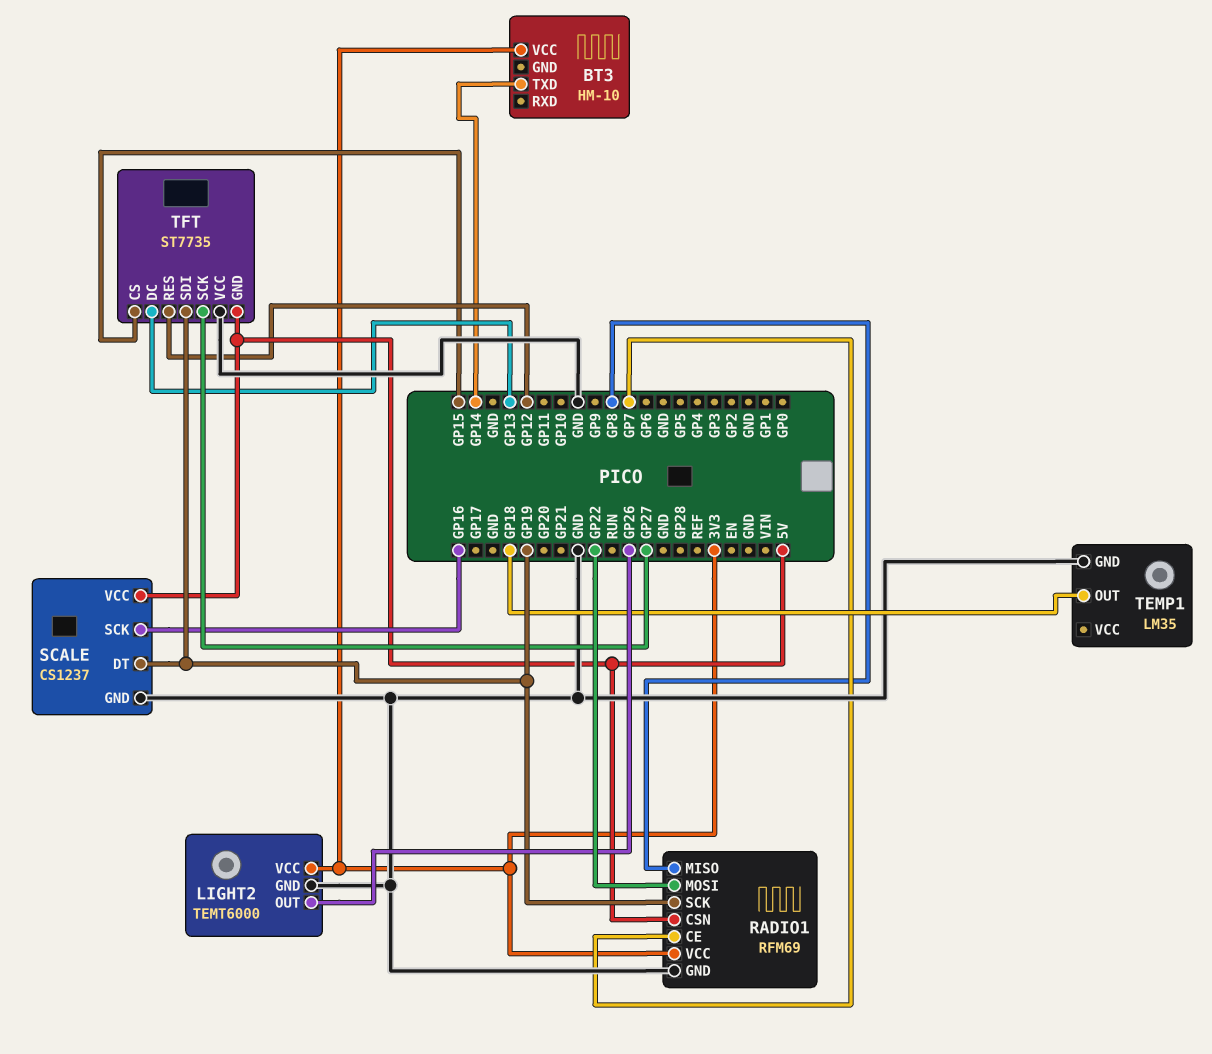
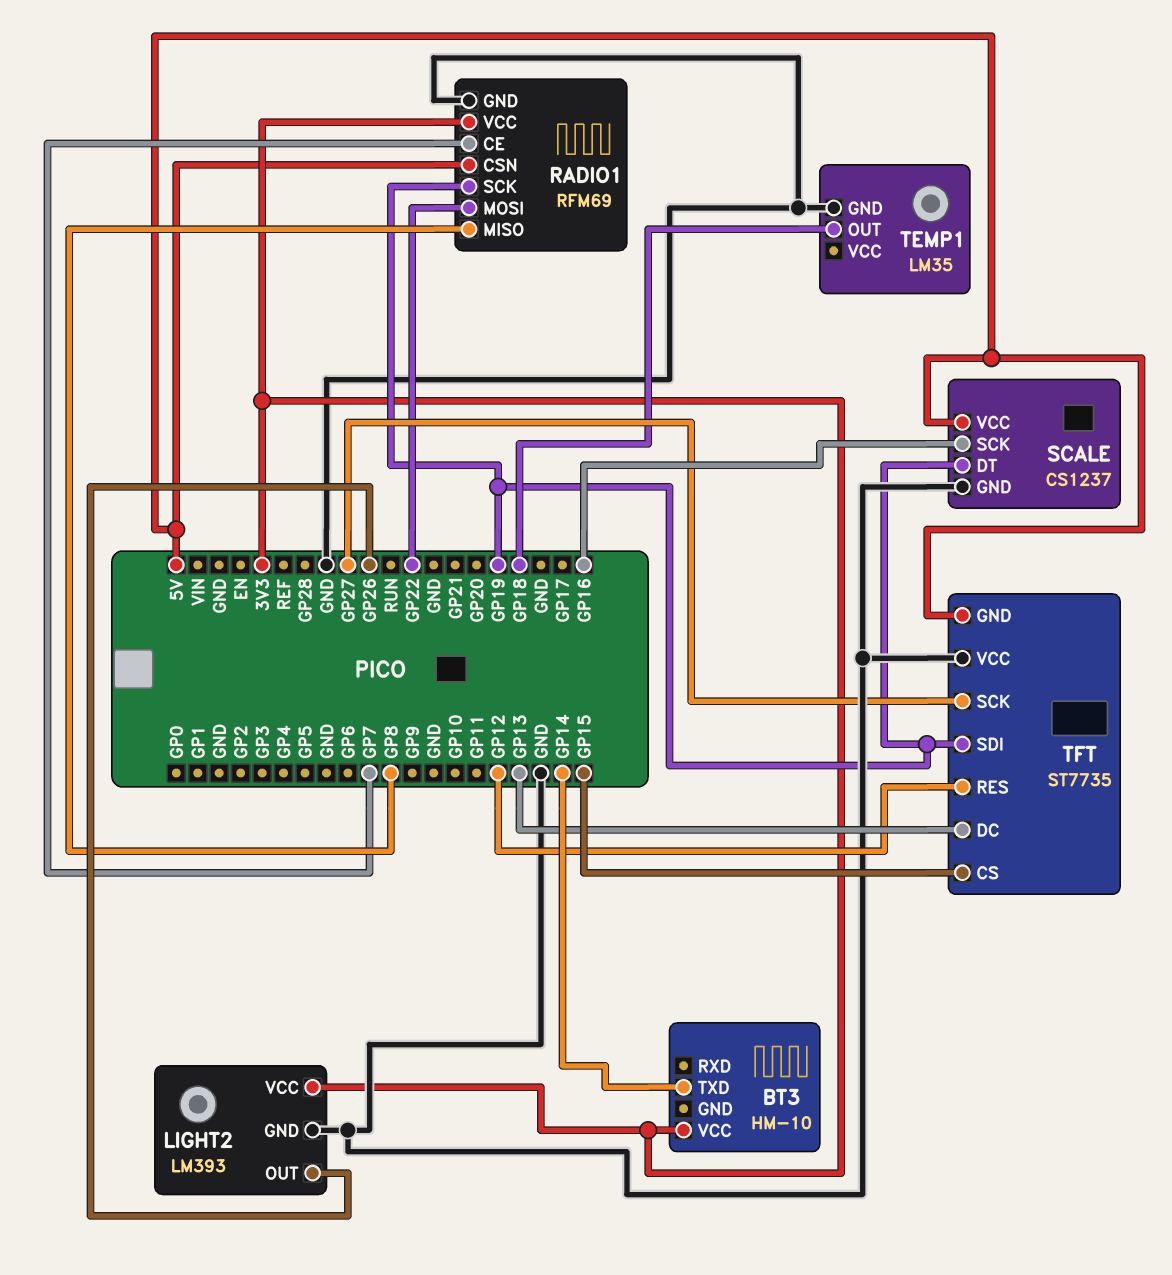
LIGHT2: TEMT6000 -> LM393

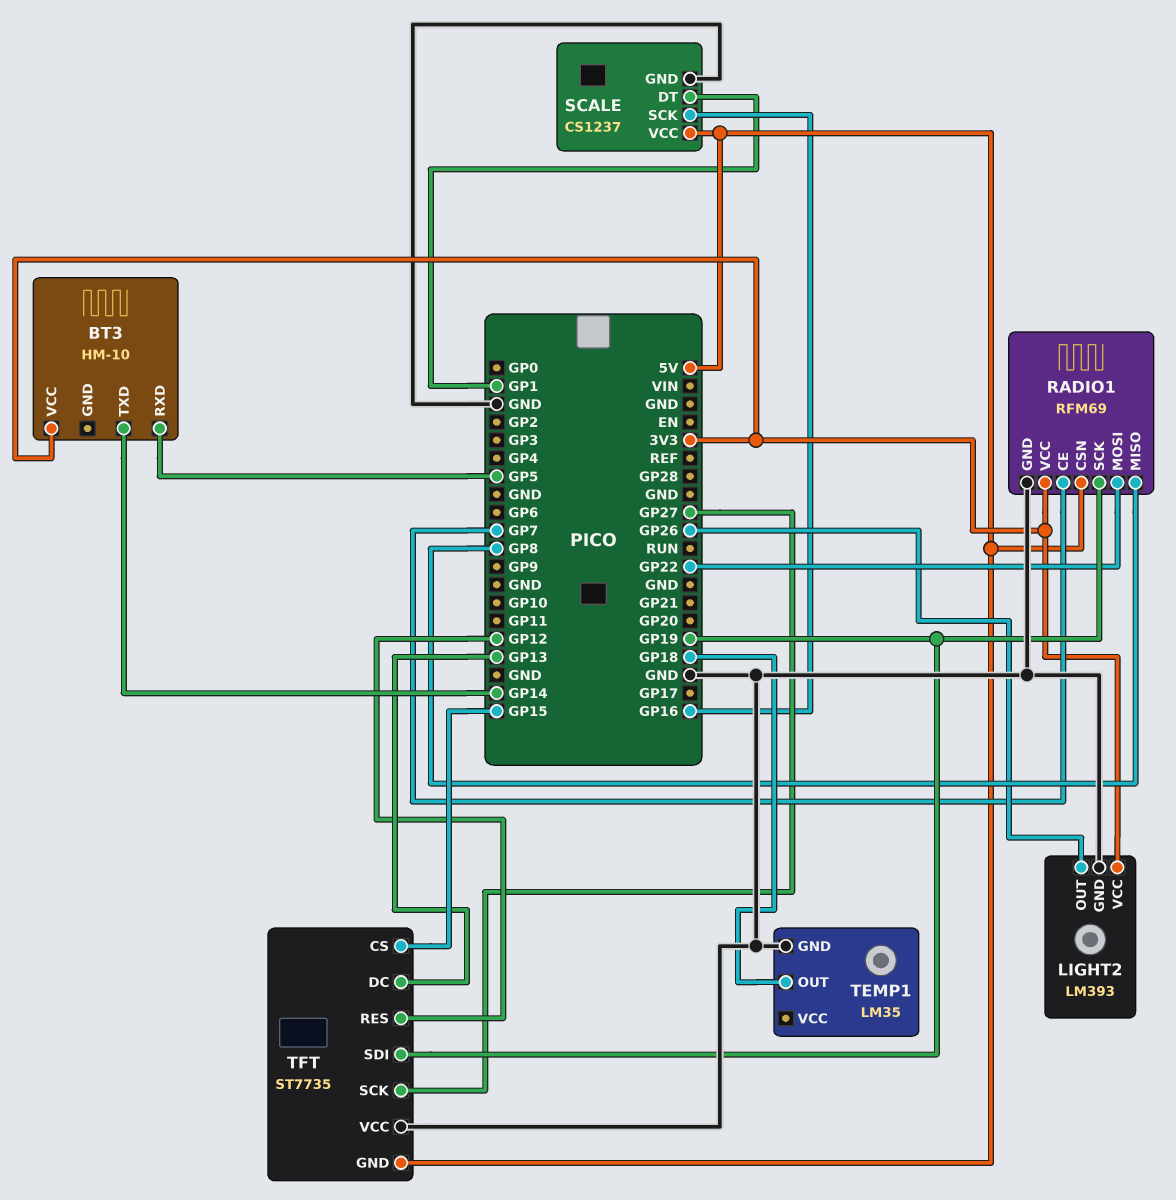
BT3 pin RXD: none -> GP5
SCALE pin DT: GP19 -> GP1

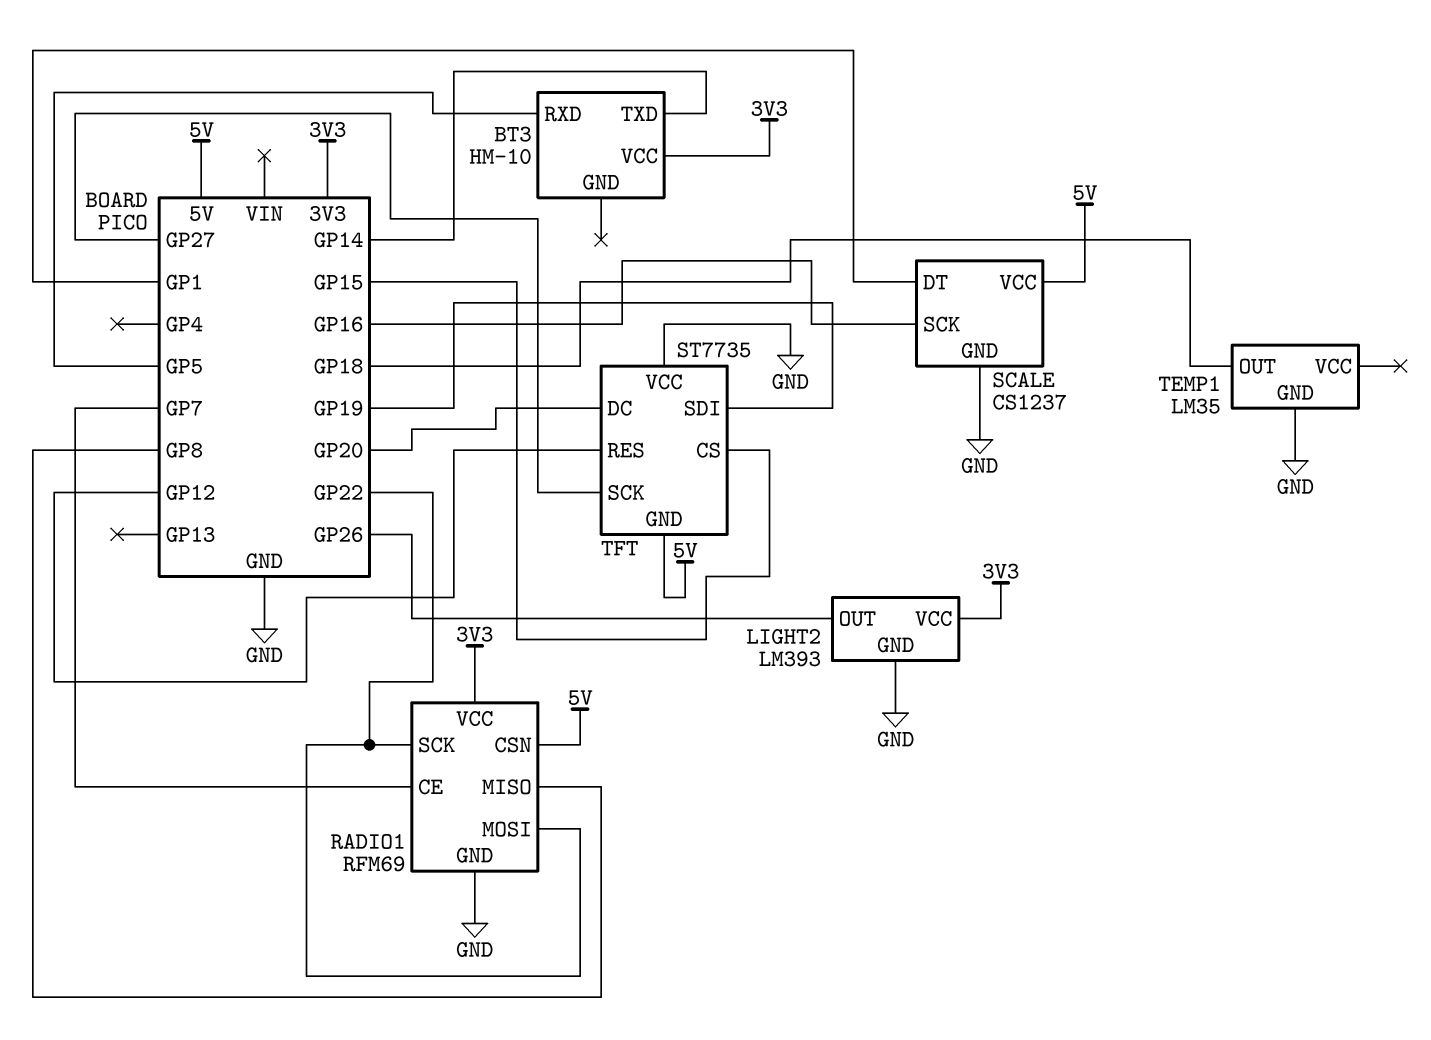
RADIO1 pin SCK: GP19 -> GP22
TFT pin DC: GP13 -> GP20

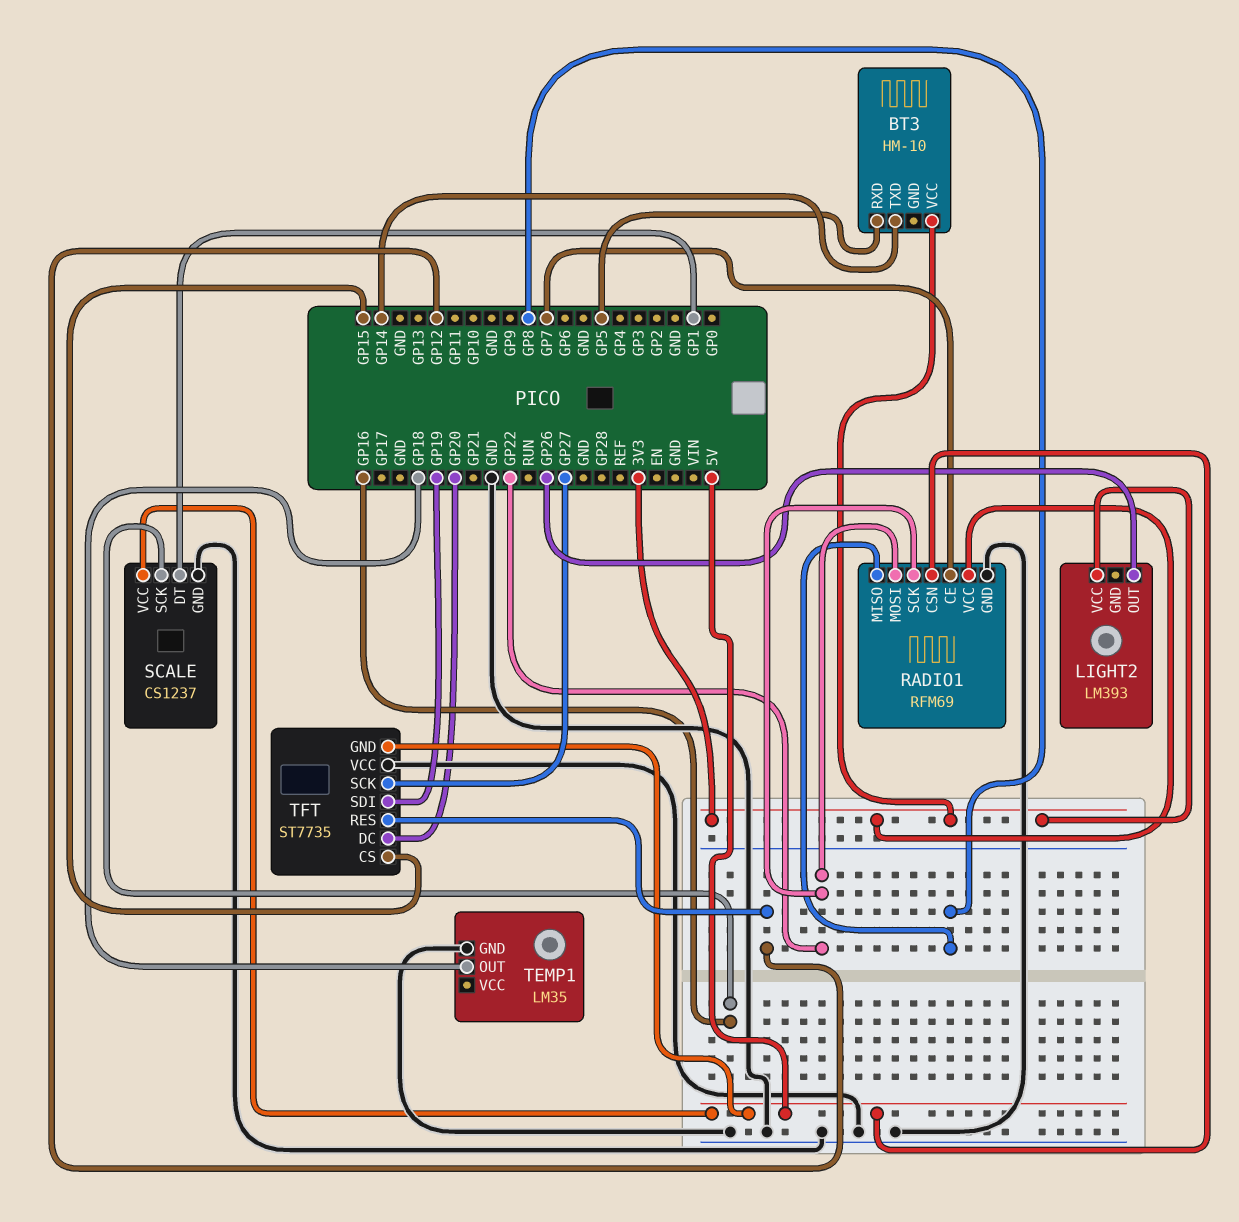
LIGHT2 pin GND: GND -> none

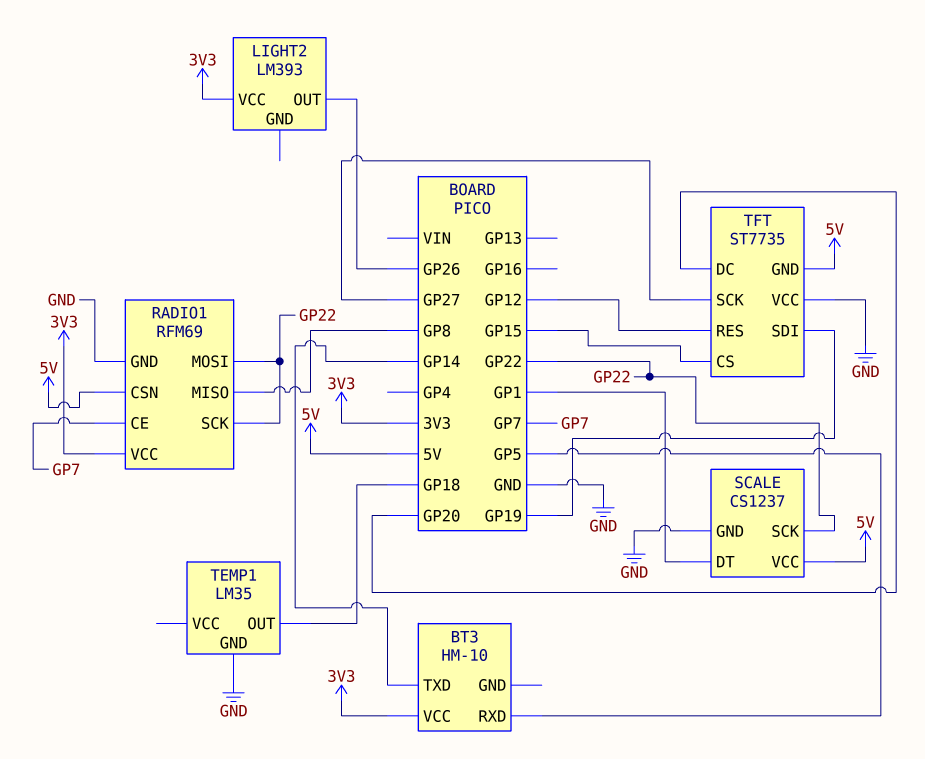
SCALE pin SCK: GP16 -> GP22

